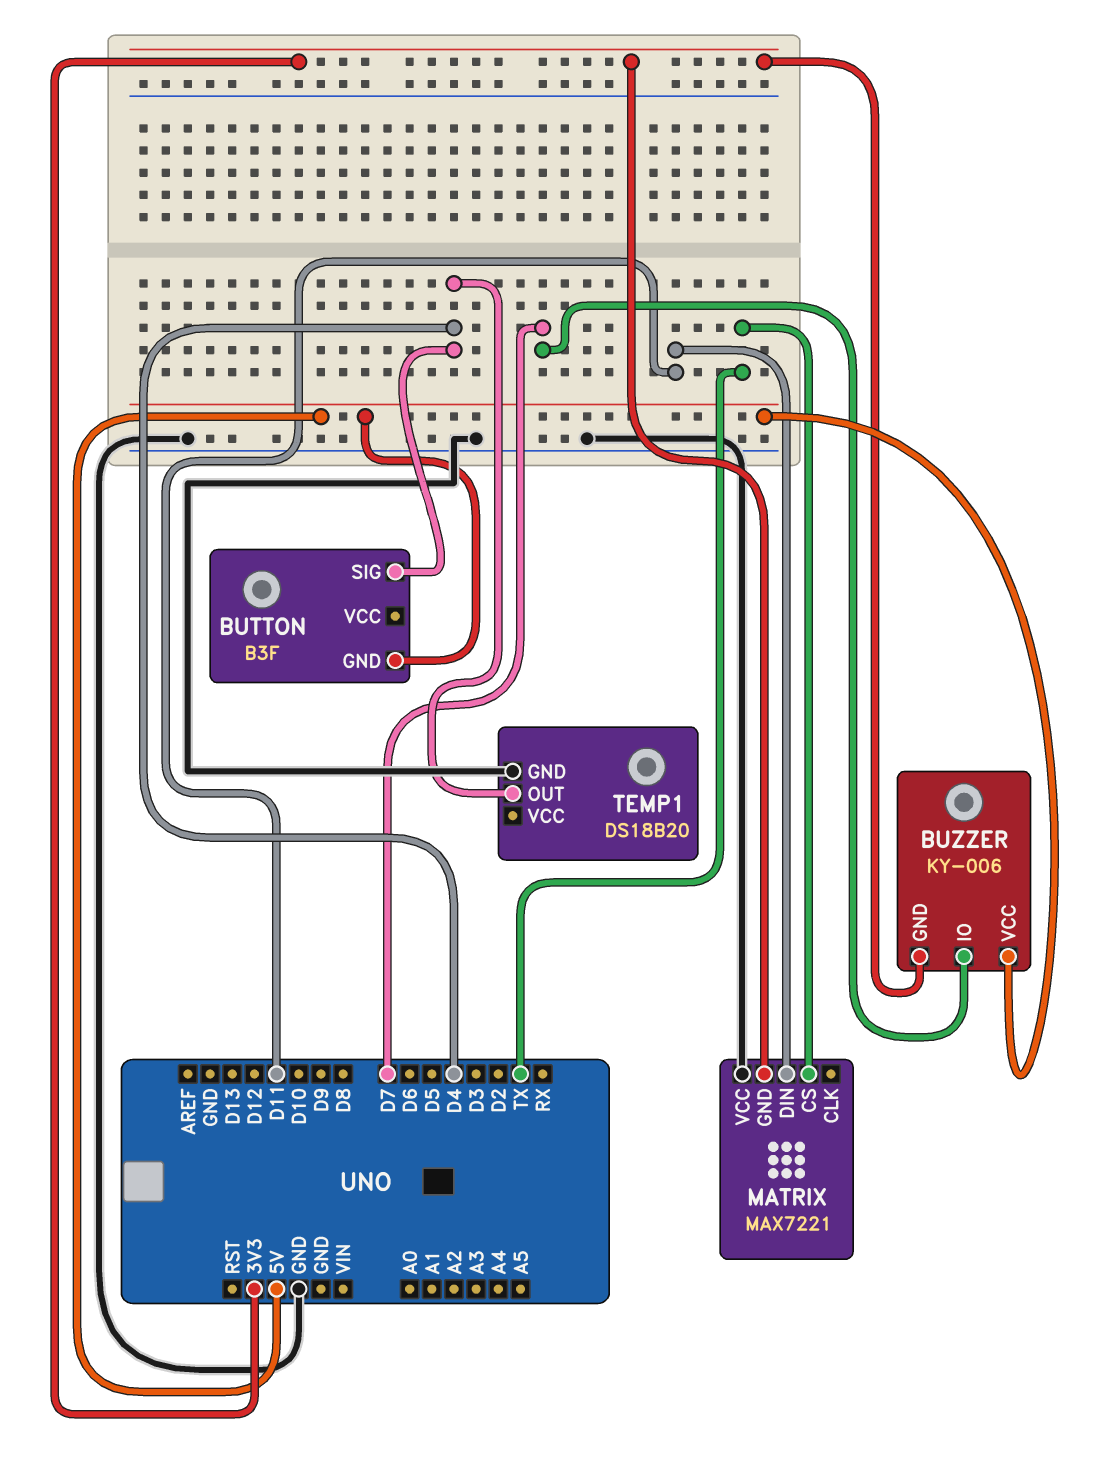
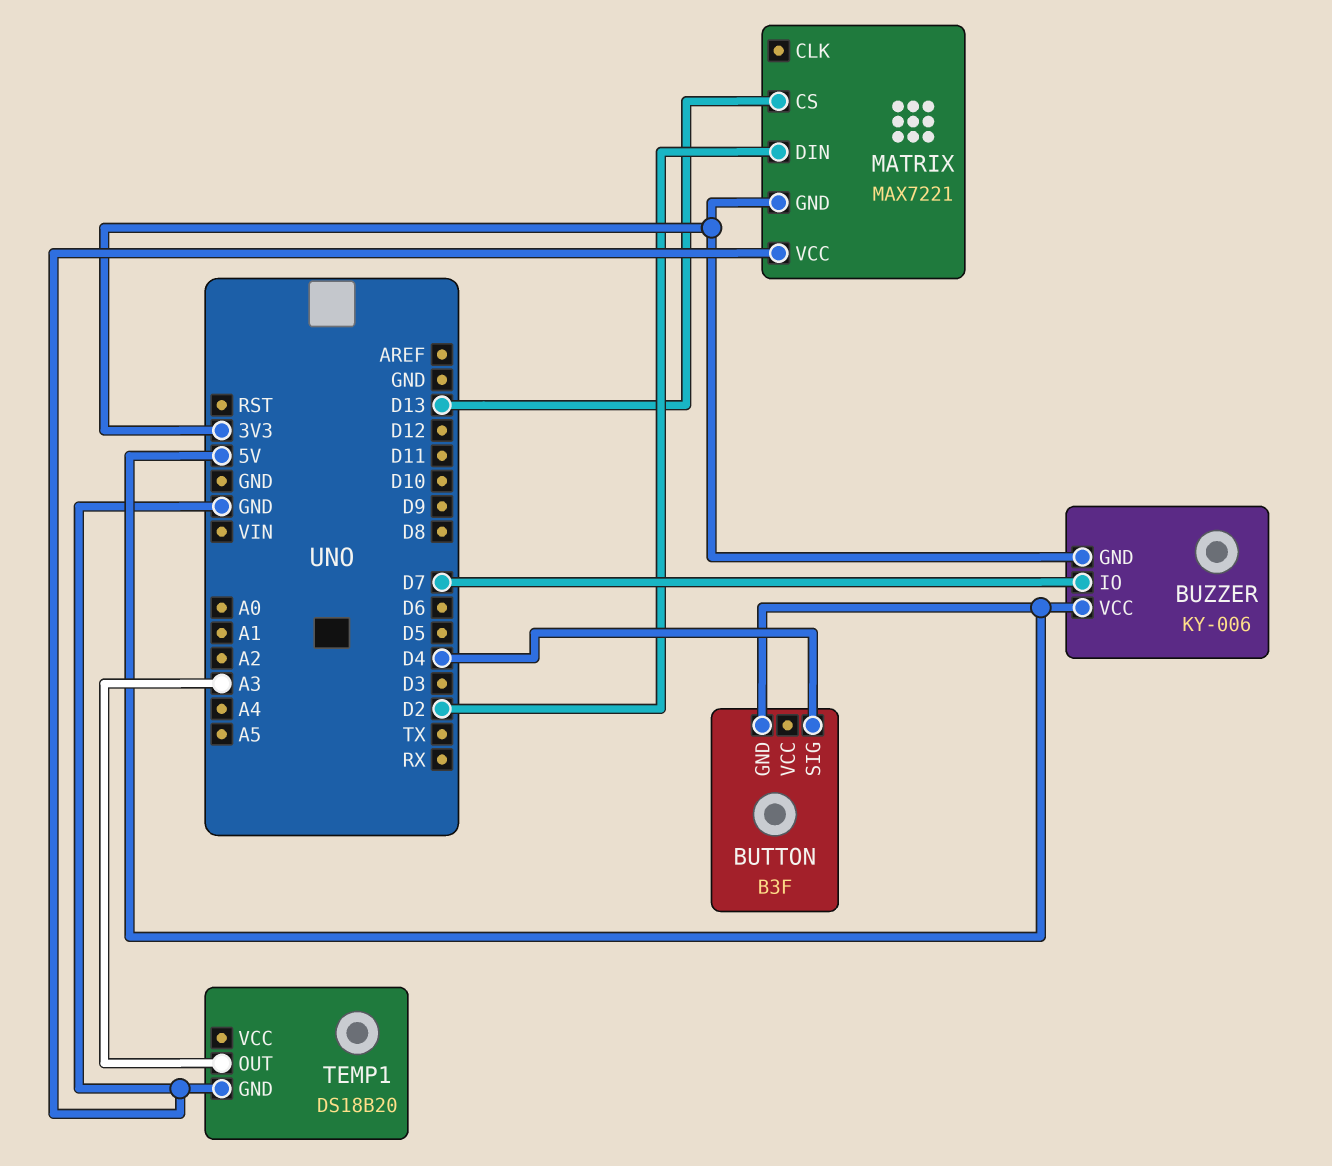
MATRIX pin CS: TX -> D13
MATRIX pin DIN: D11 -> D2
TEMP1 pin OUT: D4 -> A3

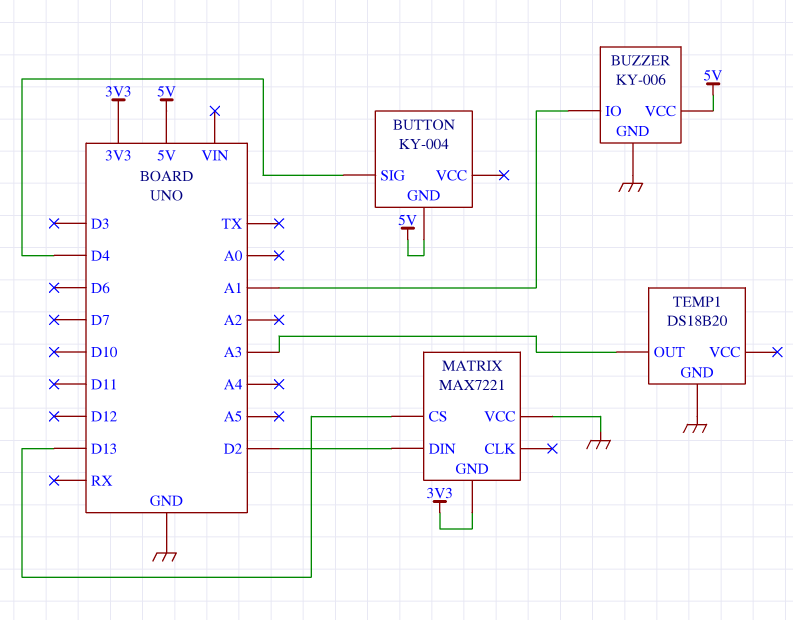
BUTTON: B3F -> KY-004
BUZZER pin GND: 3V3 -> GND
BUZZER pin IO: D7 -> A1

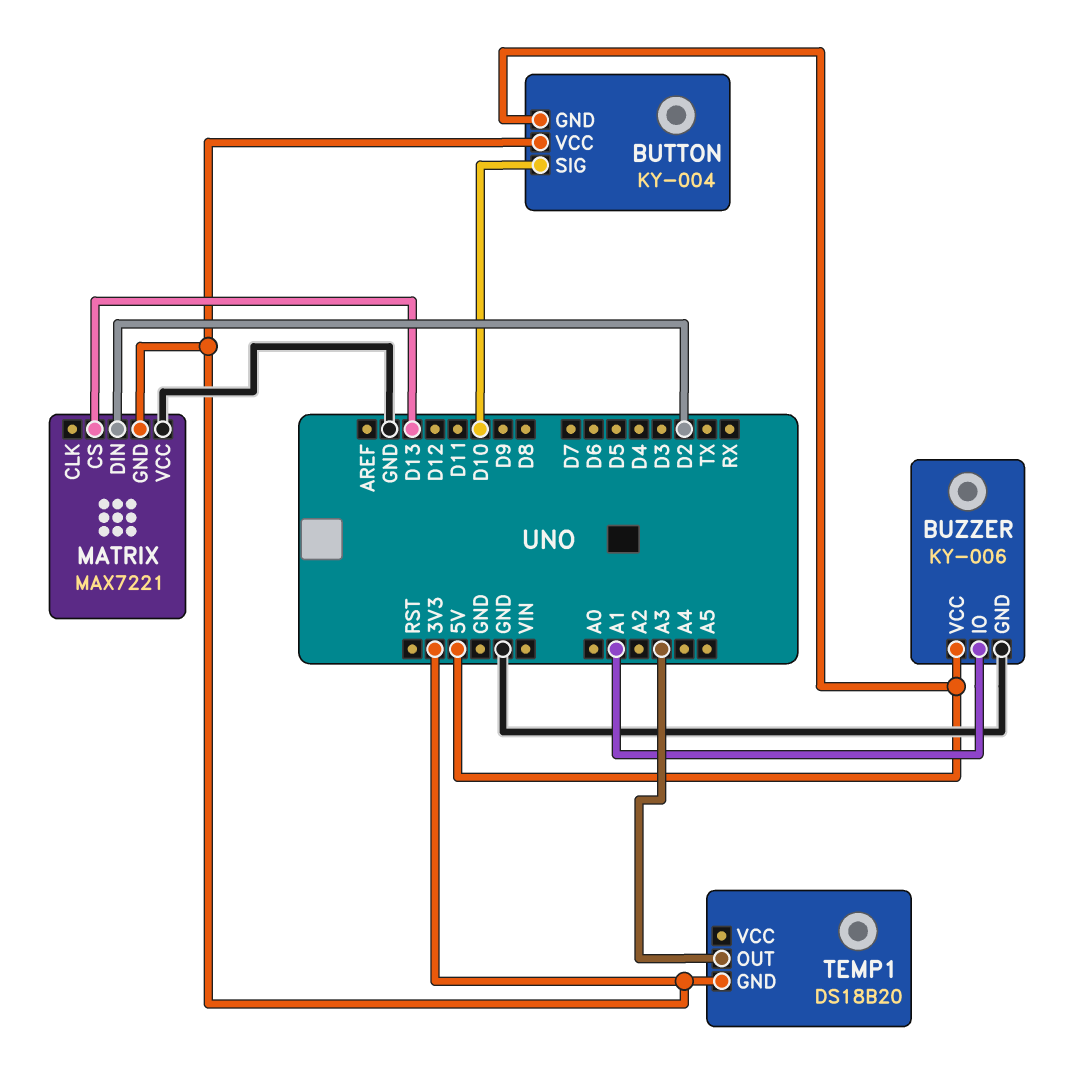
BUTTON pin SIG: D4 -> D10
BUTTON pin VCC: none -> 3V3
TEMP1 pin GND: GND -> 3V3

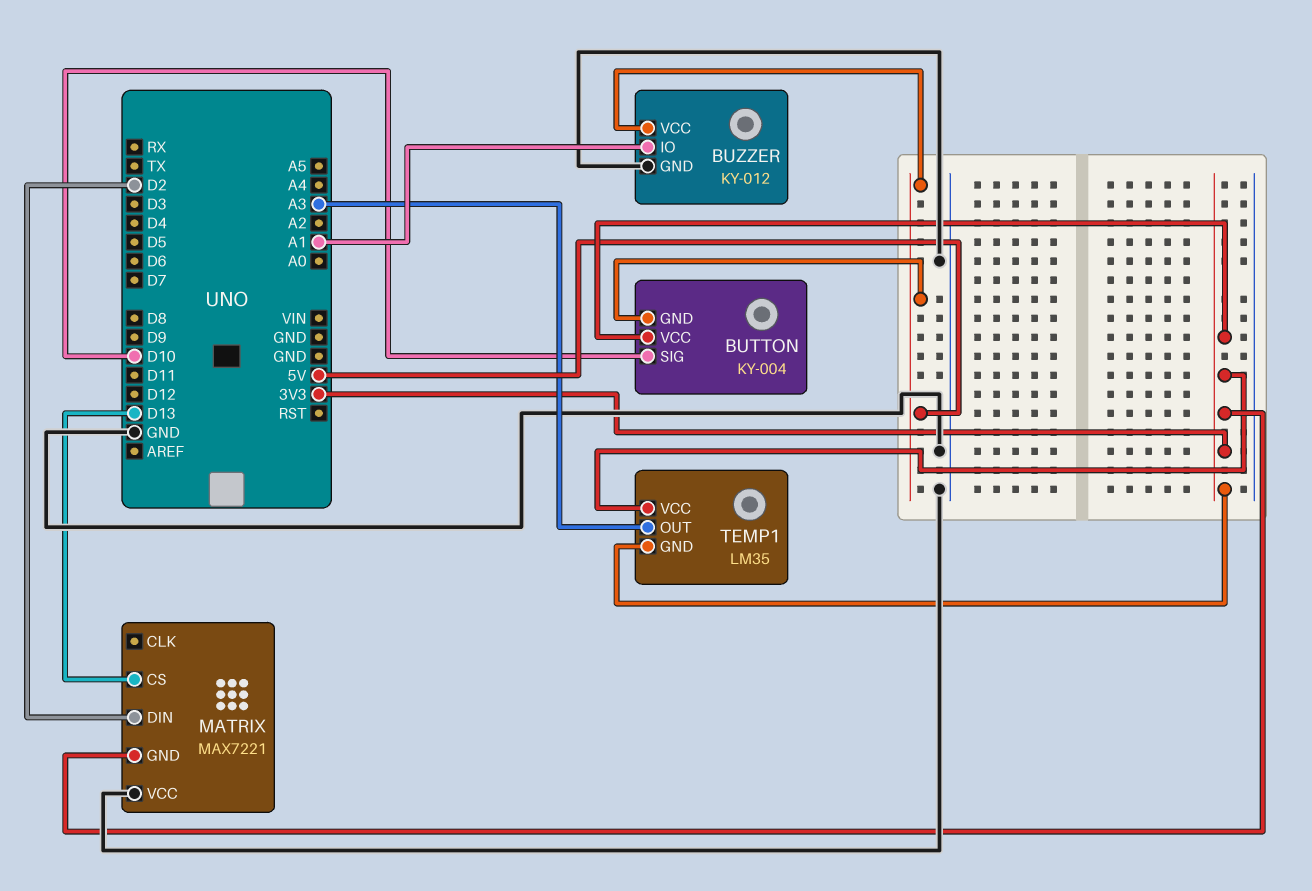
BUZZER: KY-006 -> KY-012
TEMP1: DS18B20 -> LM35
TEMP1 pin VCC: none -> 3V3

